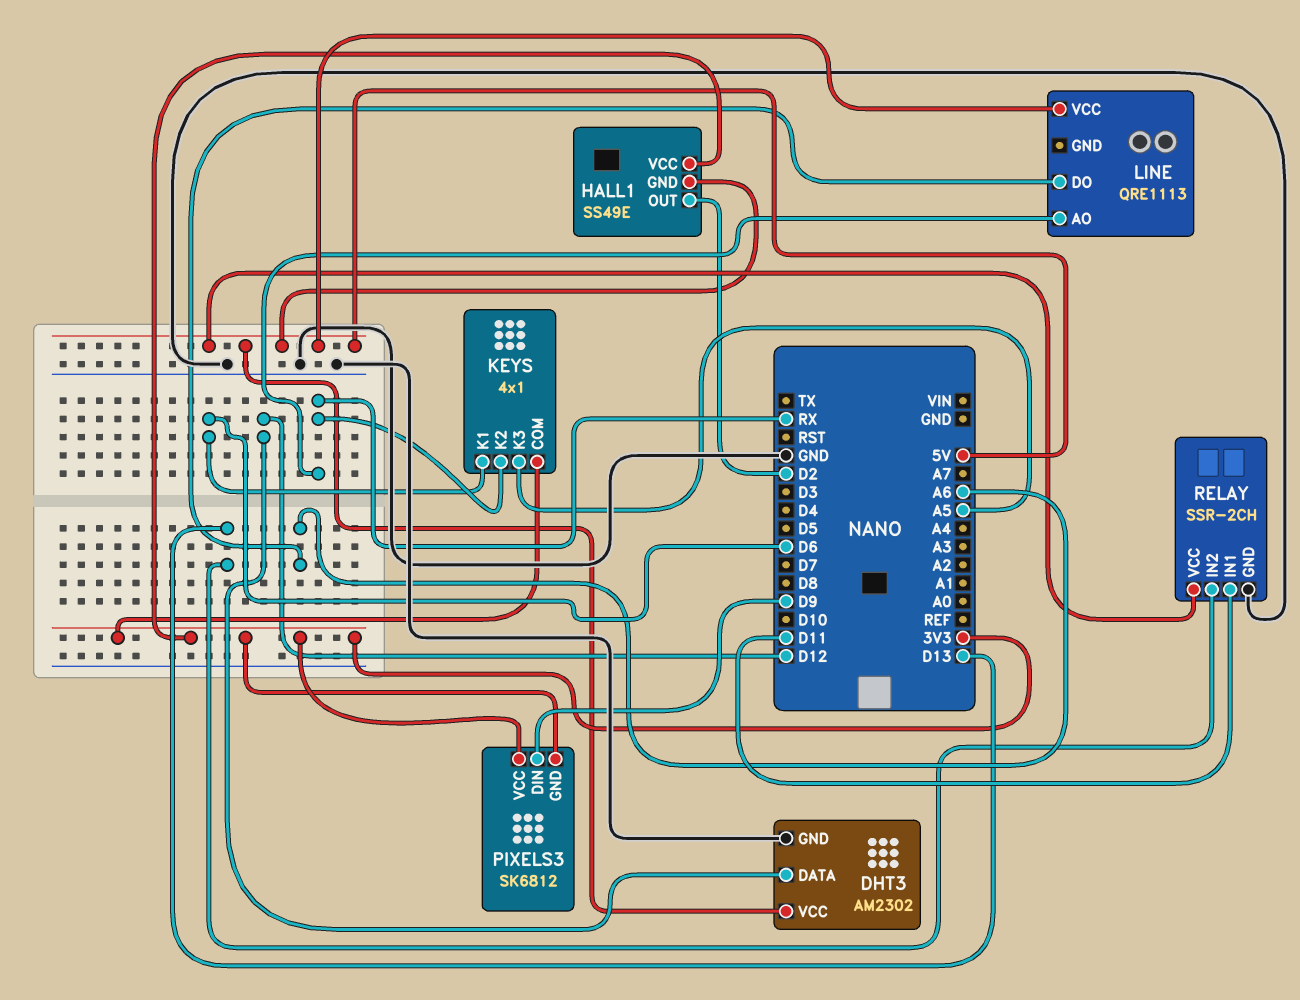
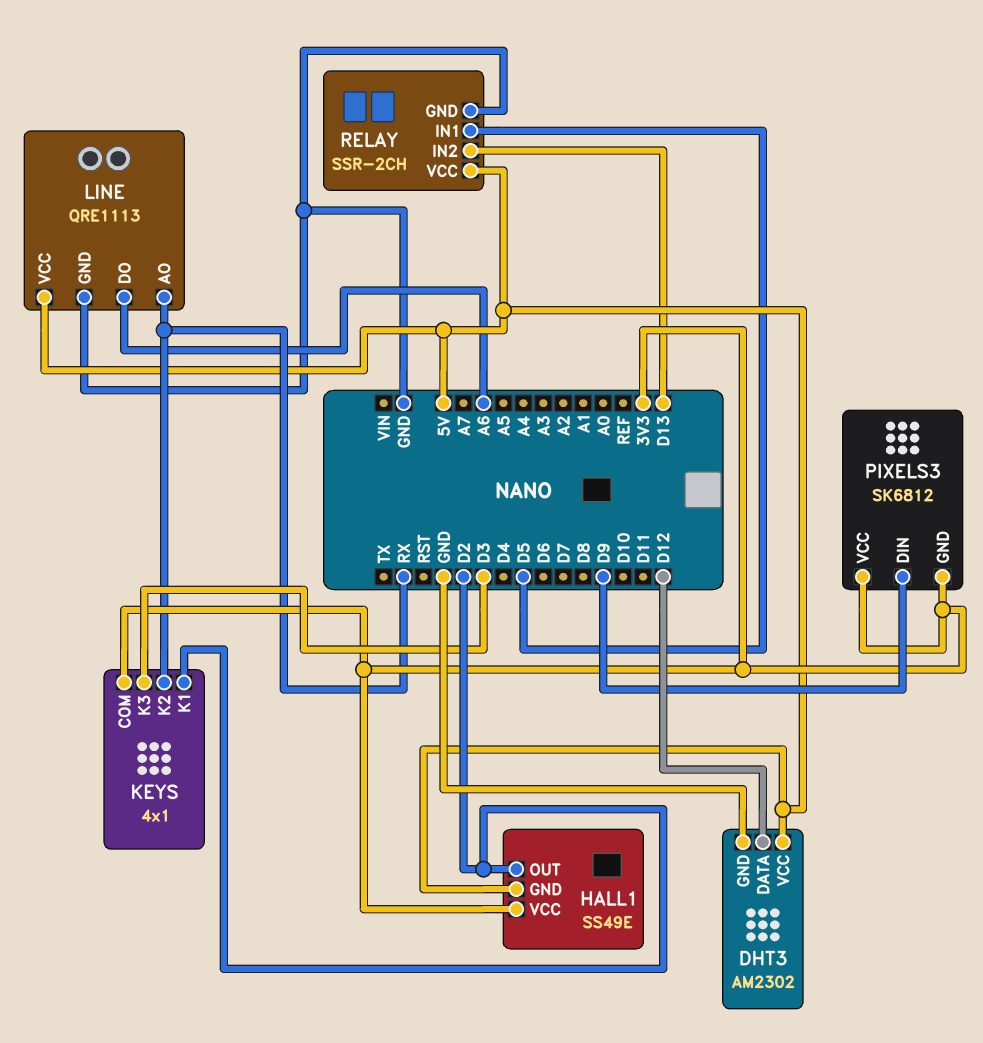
KEYS pin K1: D6 -> D2
KEYS pin K3: A5 -> D3
LINE pin GND: none -> GND
RELAY pin IN1: D11 -> D5

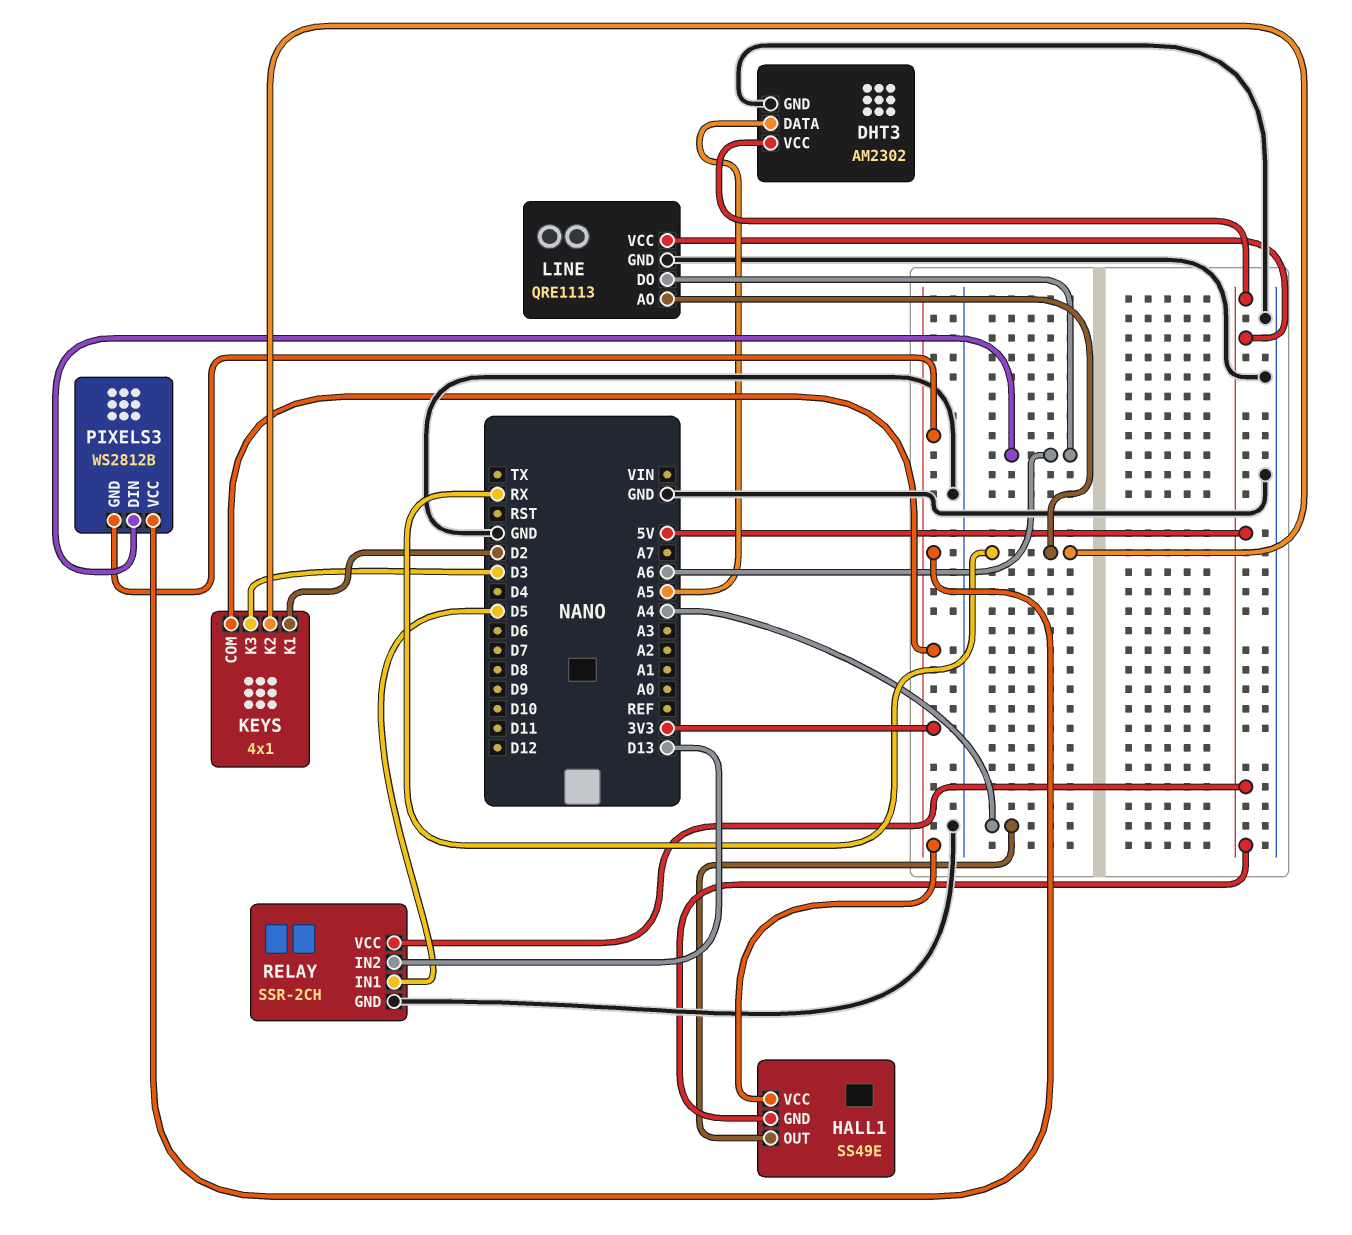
DHT3 pin DATA: D12 -> A5
HALL1 pin OUT: D2 -> A4
PIXELS3: SK6812 -> WS2812B
PIXELS3 pin DIN: D9 -> A6

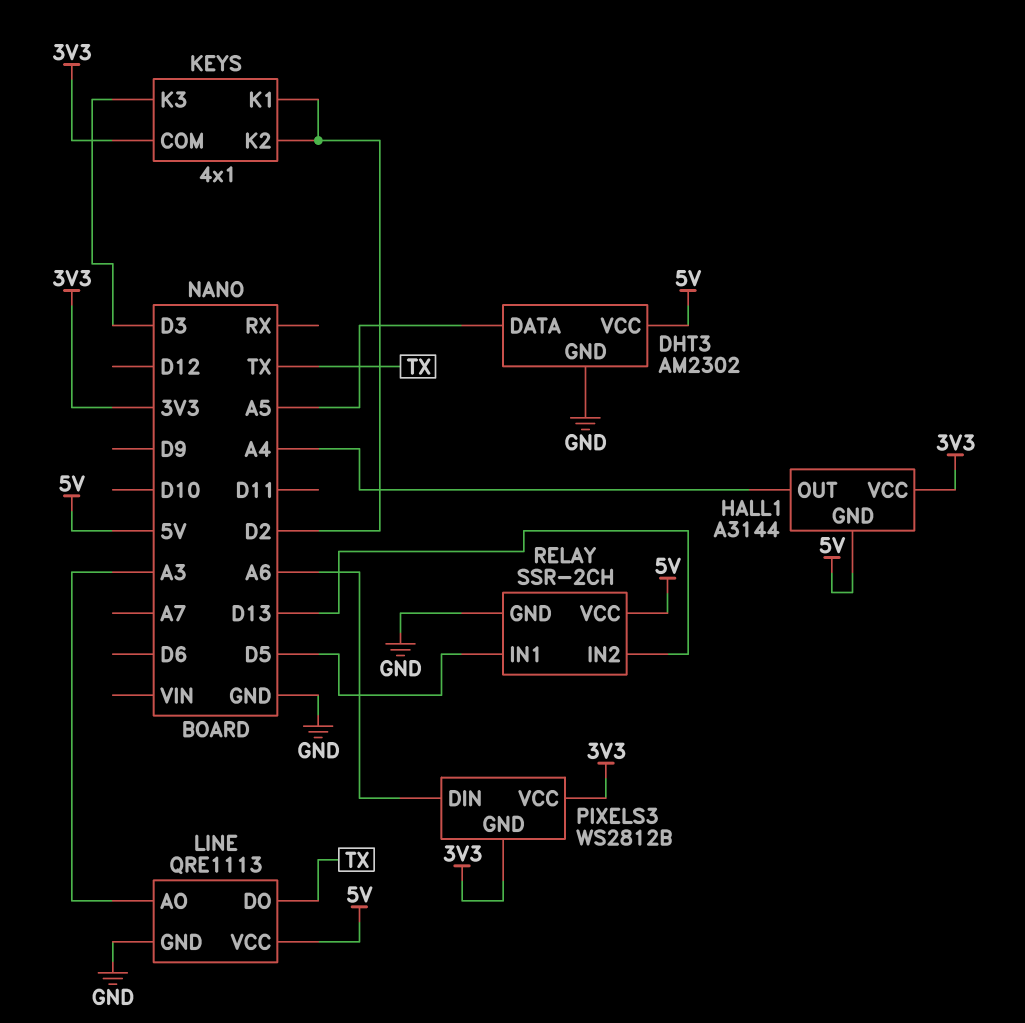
HALL1: SS49E -> A3144
KEYS pin K2: RX -> D2
LINE pin AO: RX -> A3
LINE pin DO: A6 -> TX

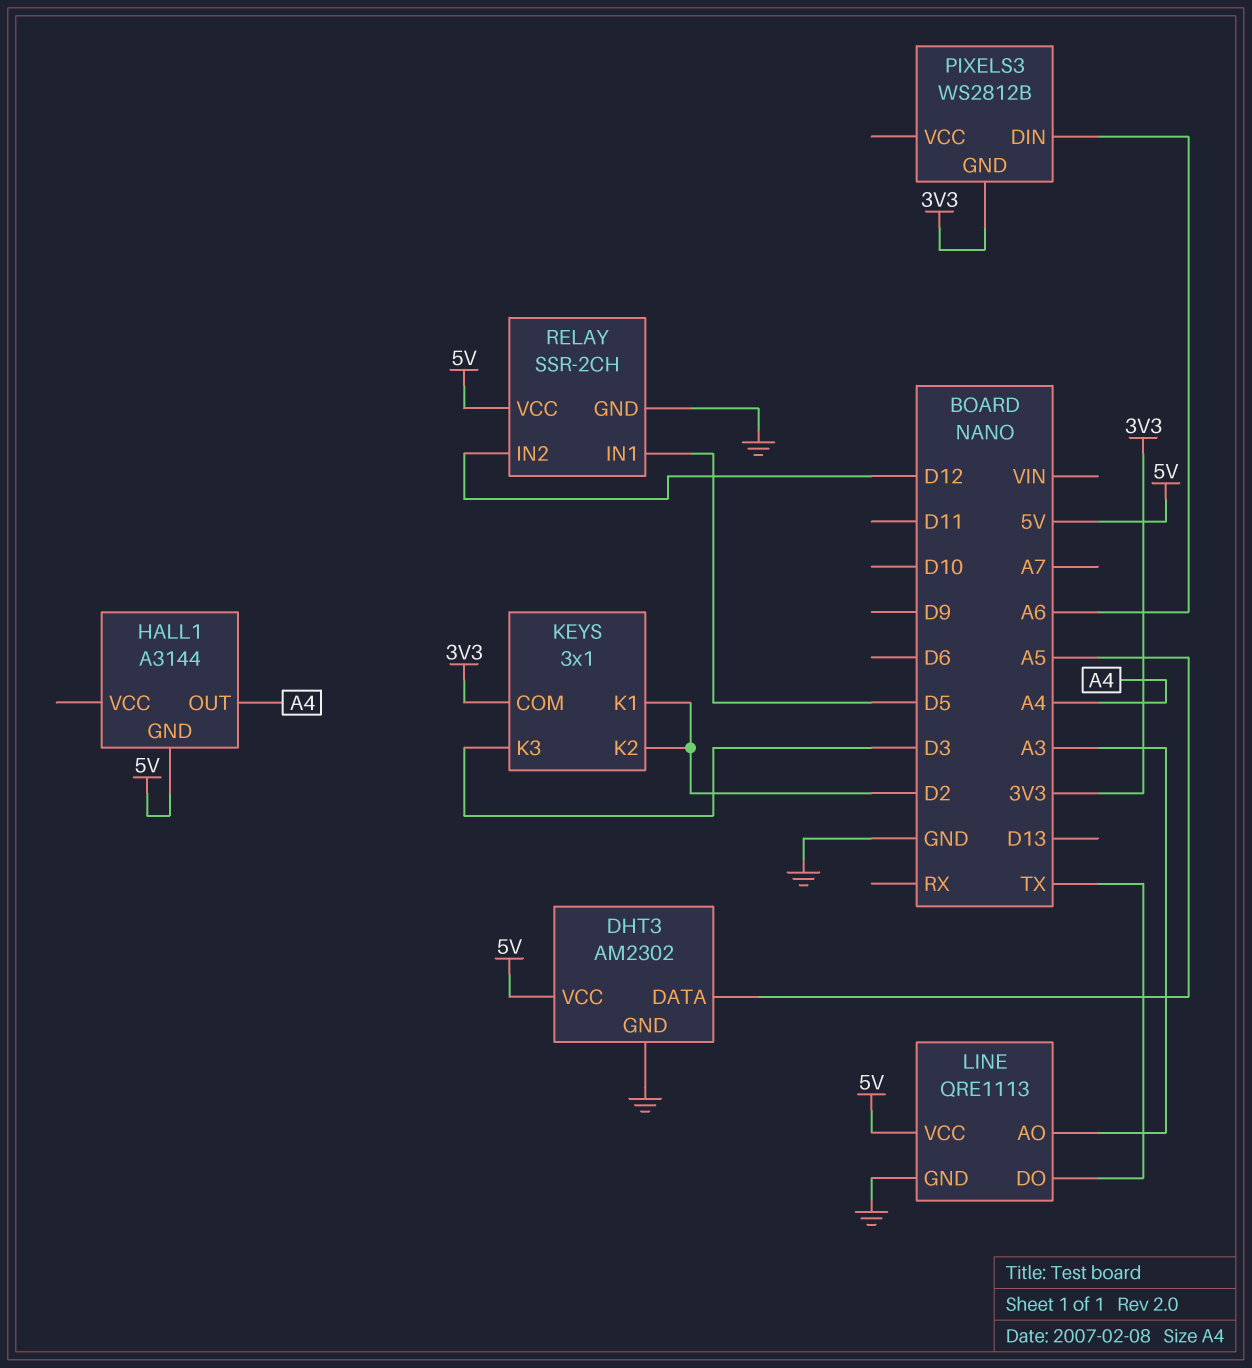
HALL1 pin VCC: 3V3 -> none
KEYS: 4x1 -> 3x1
PIXELS3 pin VCC: 3V3 -> none
RELAY pin IN2: D13 -> D12

